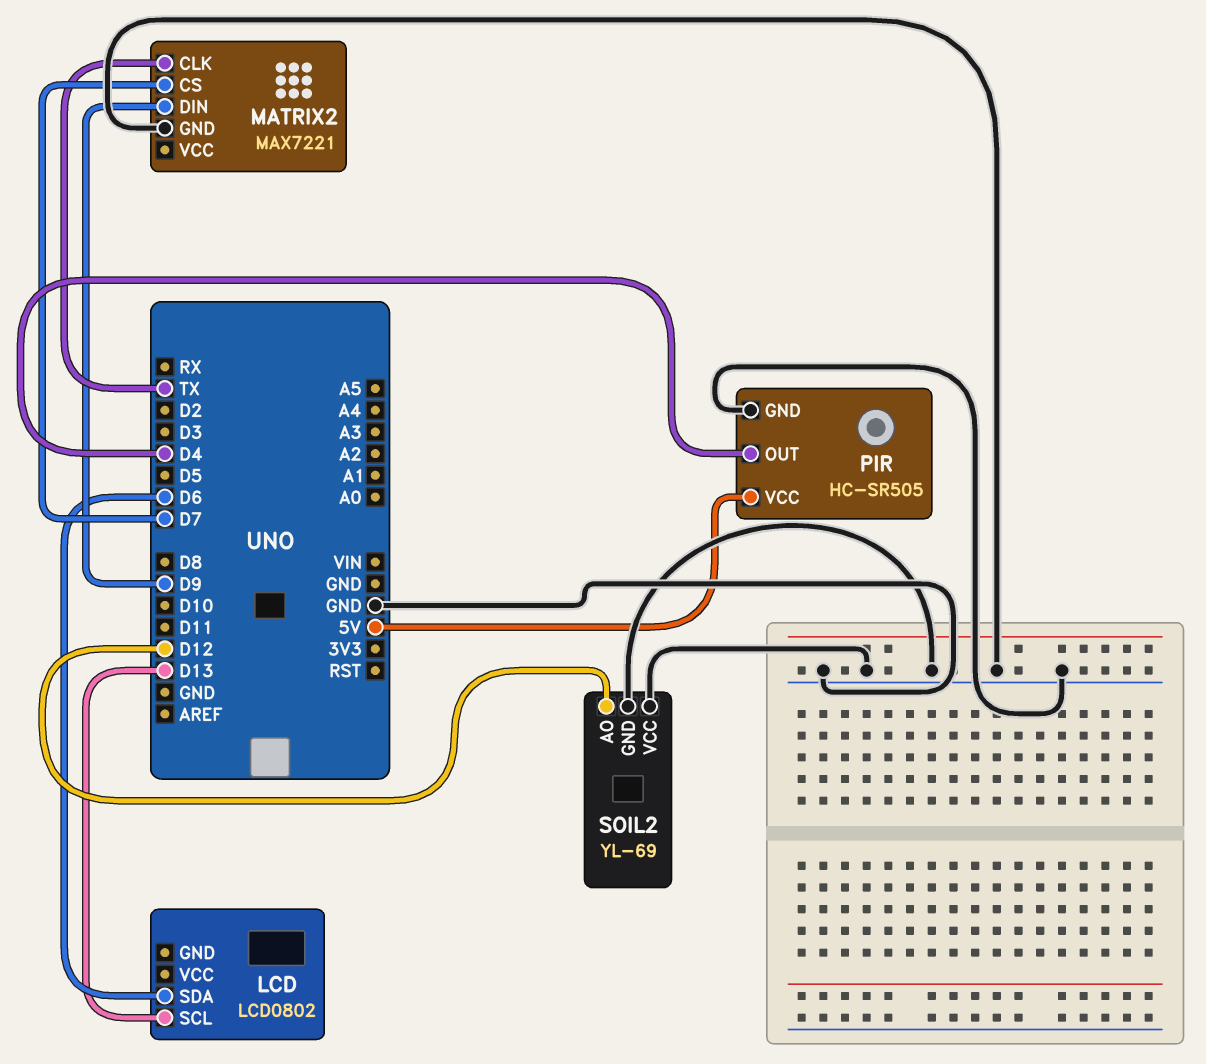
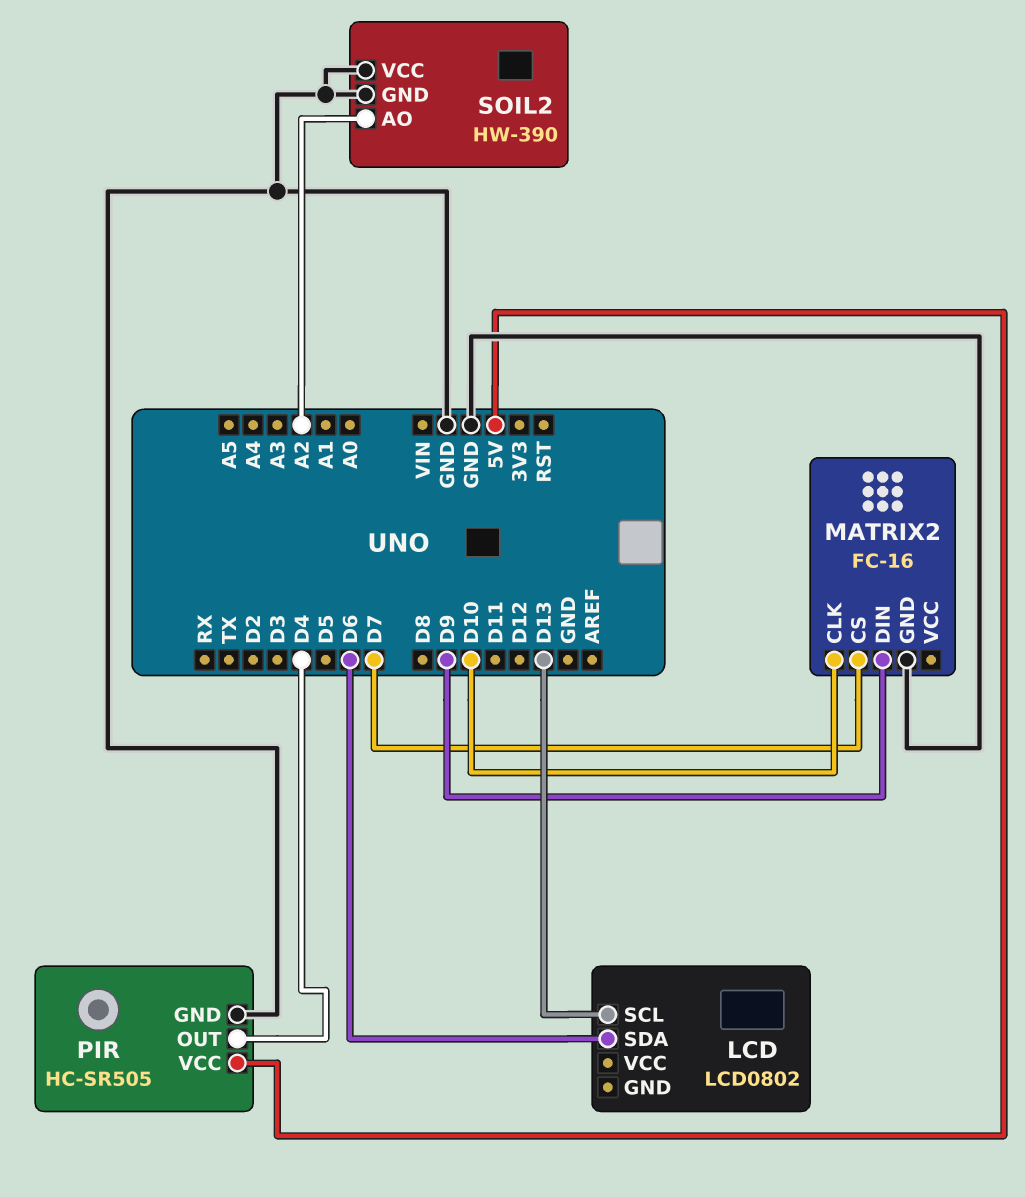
MATRIX2: MAX7221 -> FC-16
MATRIX2 pin CLK: TX -> D10
SOIL2: YL-69 -> HW-390
SOIL2 pin AO: D12 -> A2

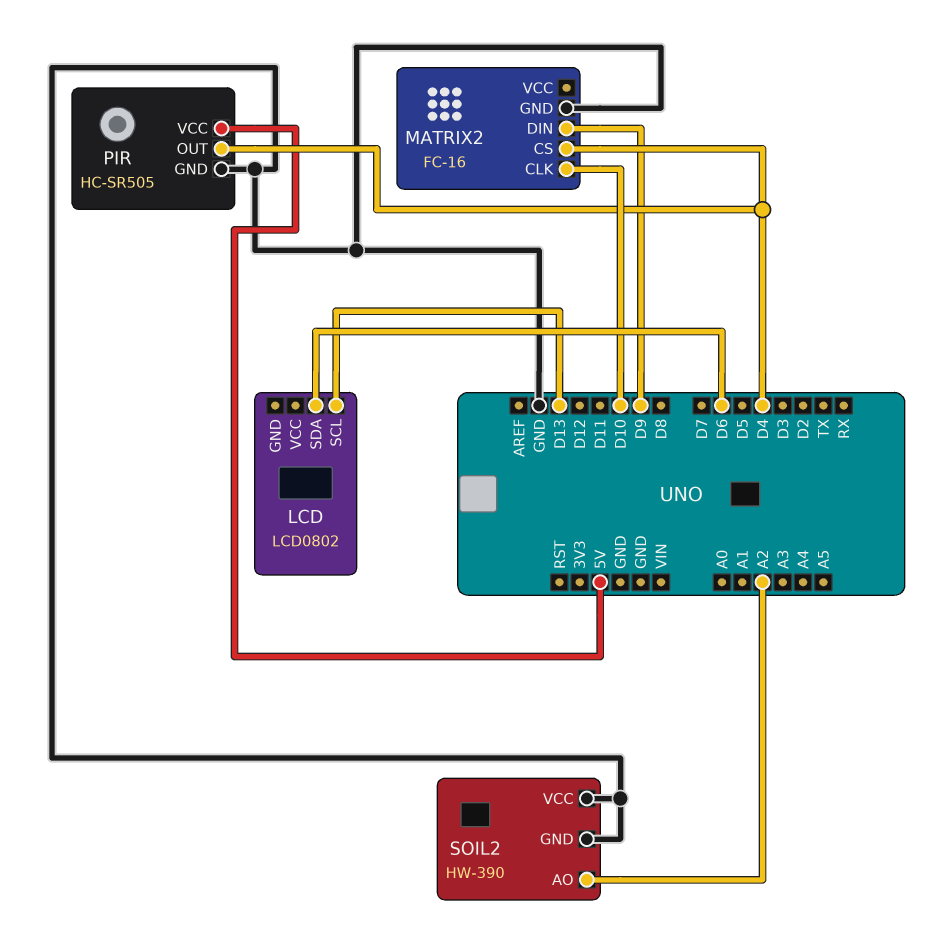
MATRIX2 pin CS: D7 -> D4

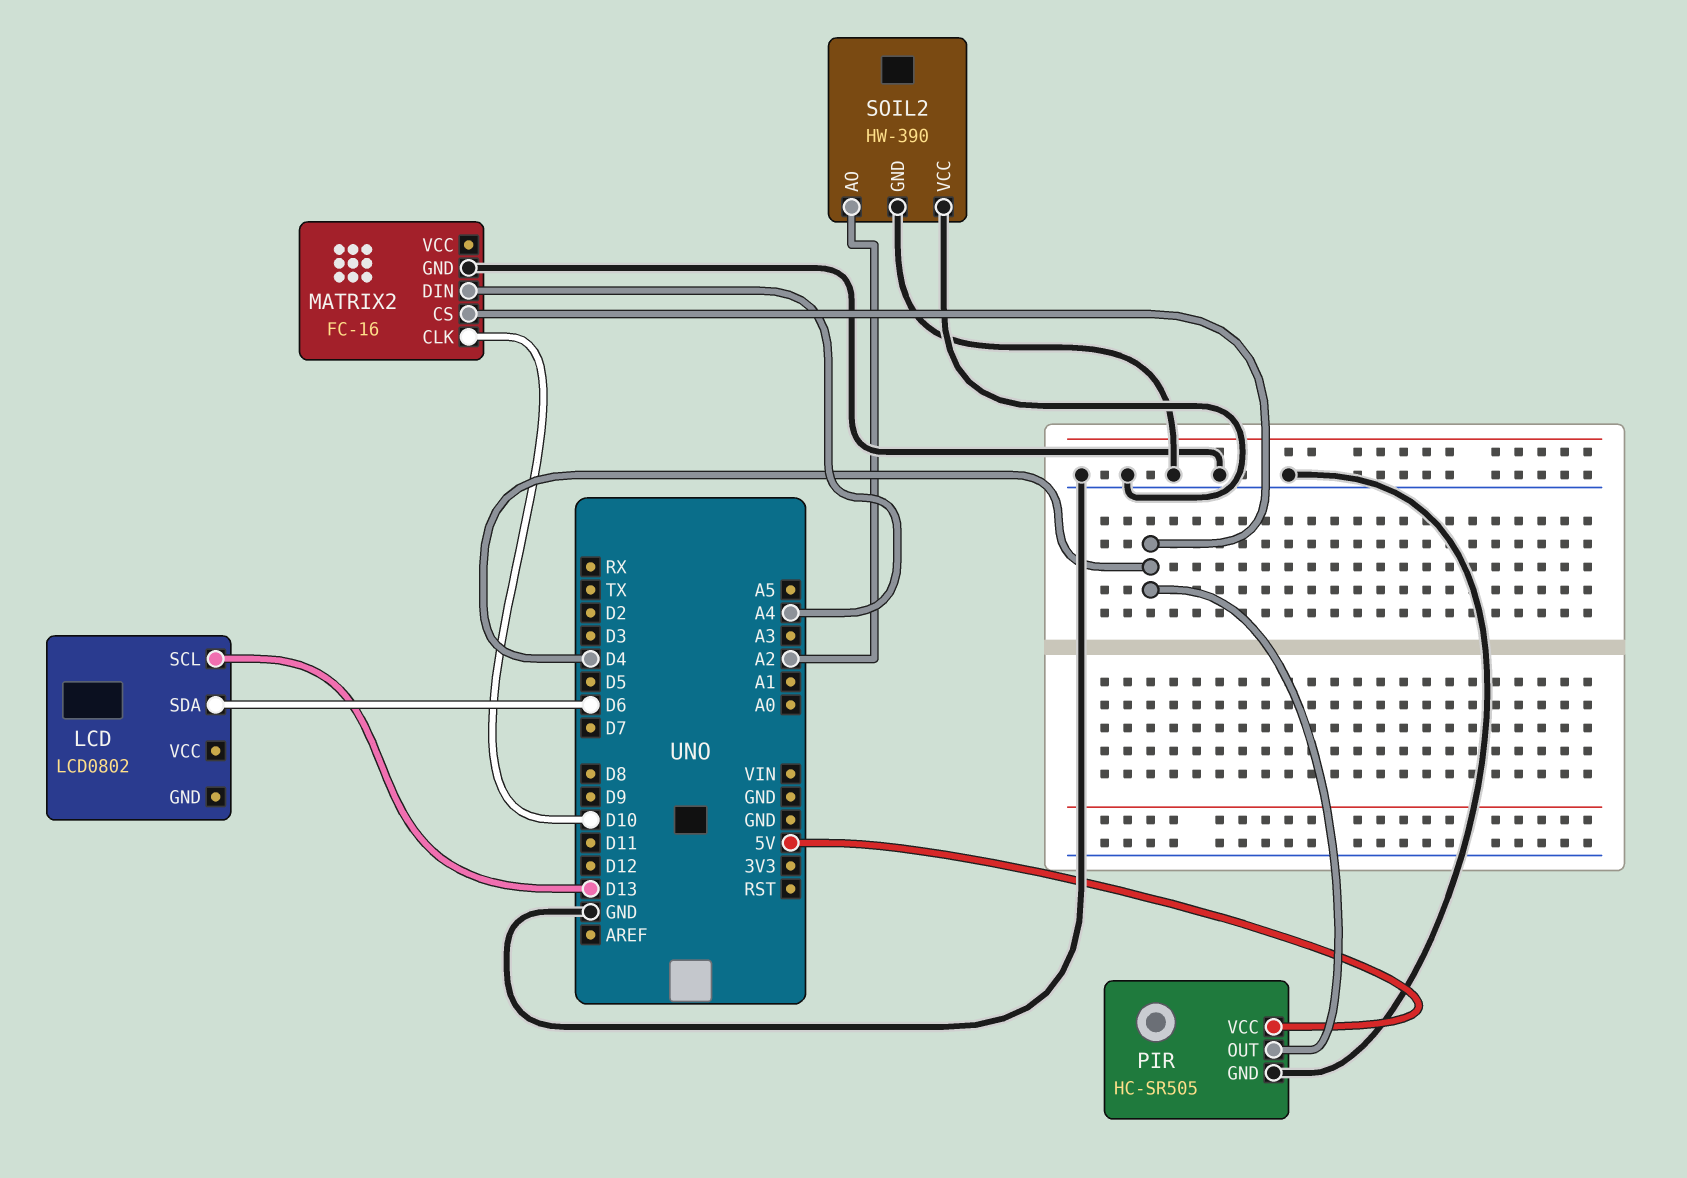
MATRIX2 pin DIN: D9 -> A4

